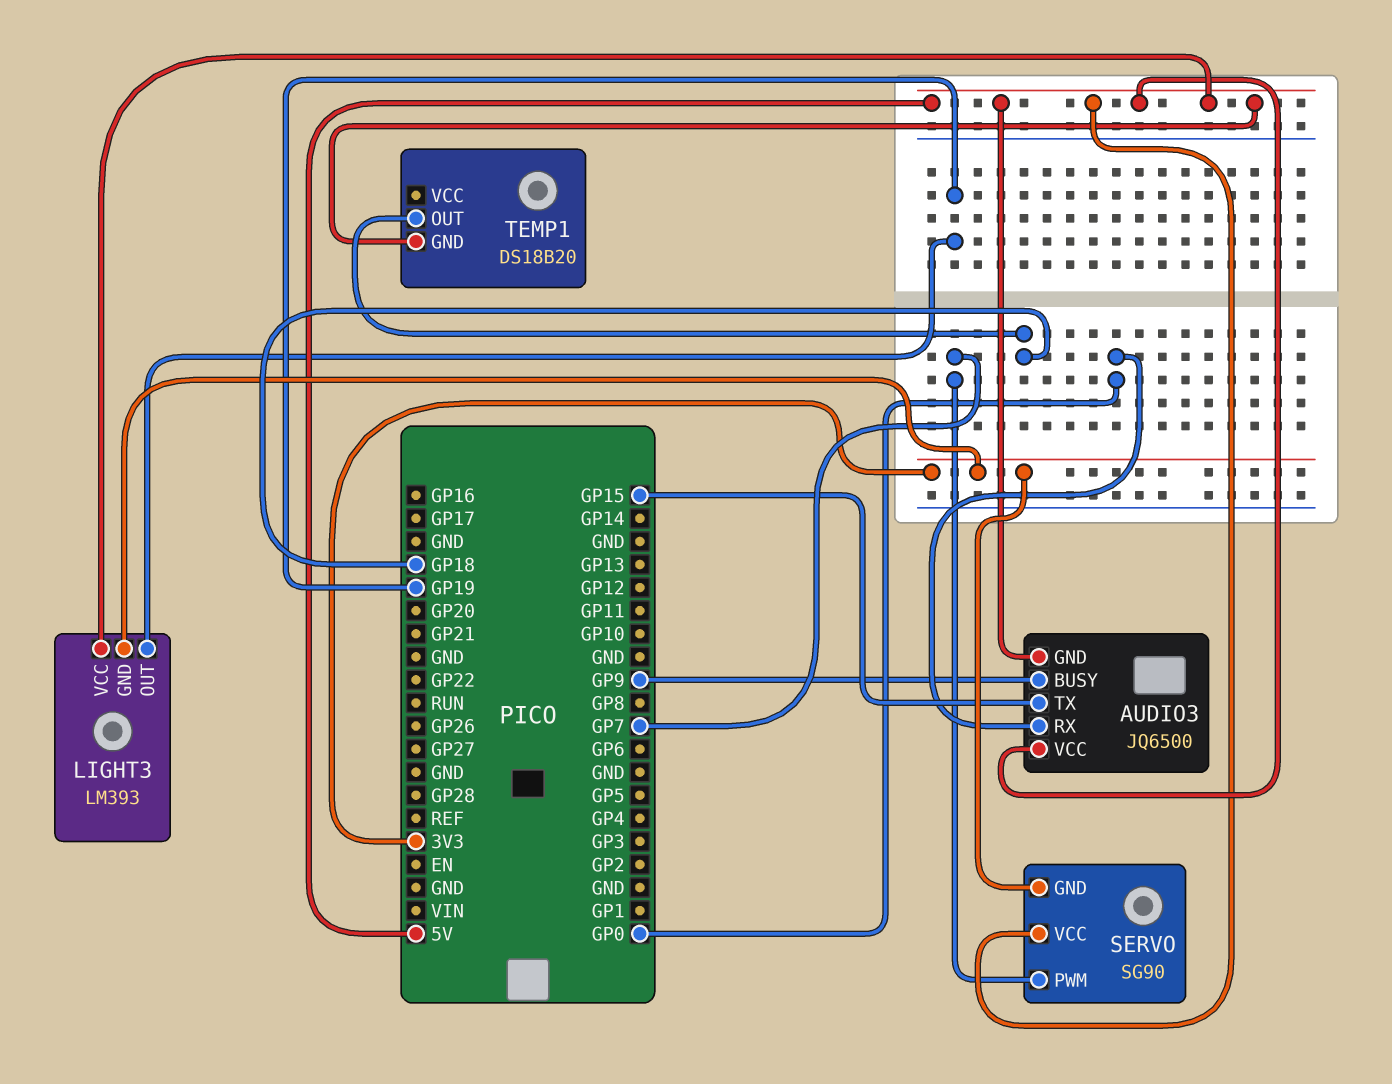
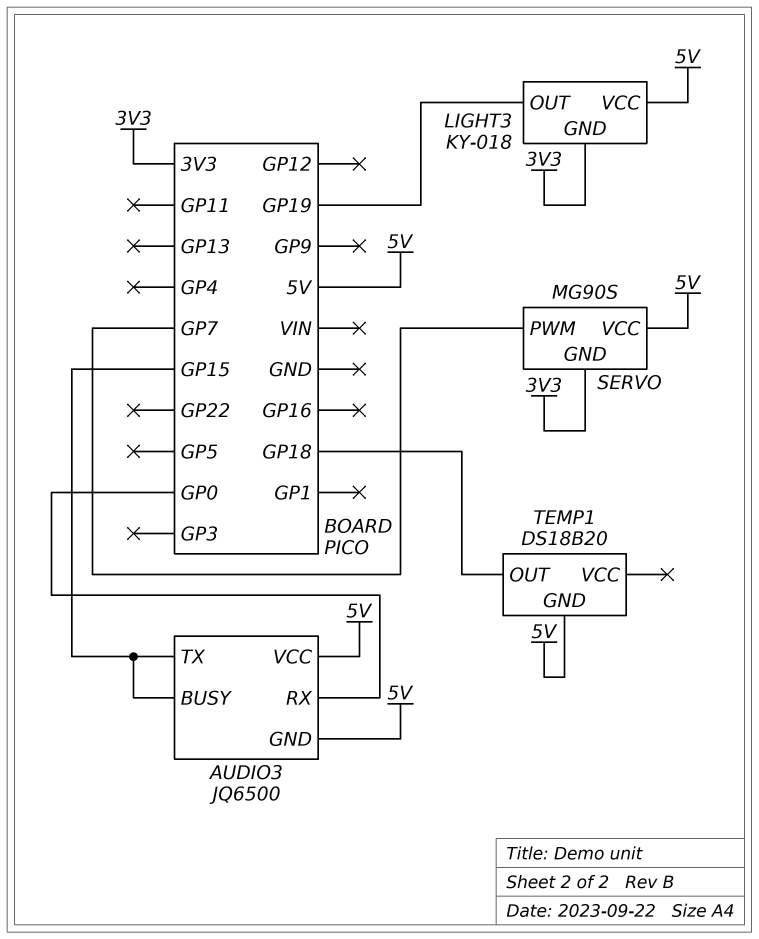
AUDIO3 pin BUSY: GP9 -> GP15
LIGHT3: LM393 -> KY-018
SERVO: SG90 -> MG90S

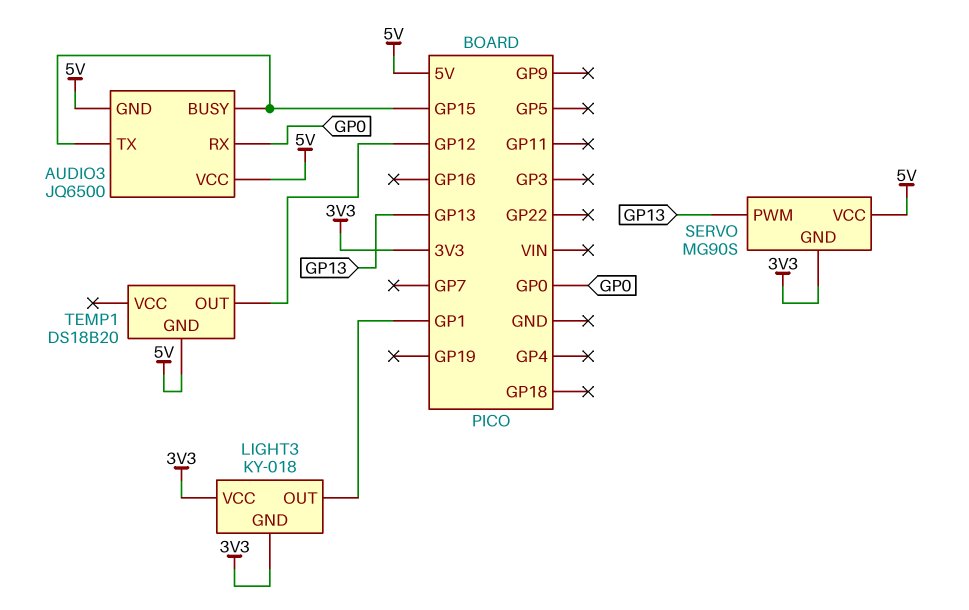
LIGHT3 pin OUT: GP19 -> GP1
LIGHT3 pin VCC: 5V -> 3V3
SERVO pin PWM: GP7 -> GP13
TEMP1 pin OUT: GP18 -> GP12

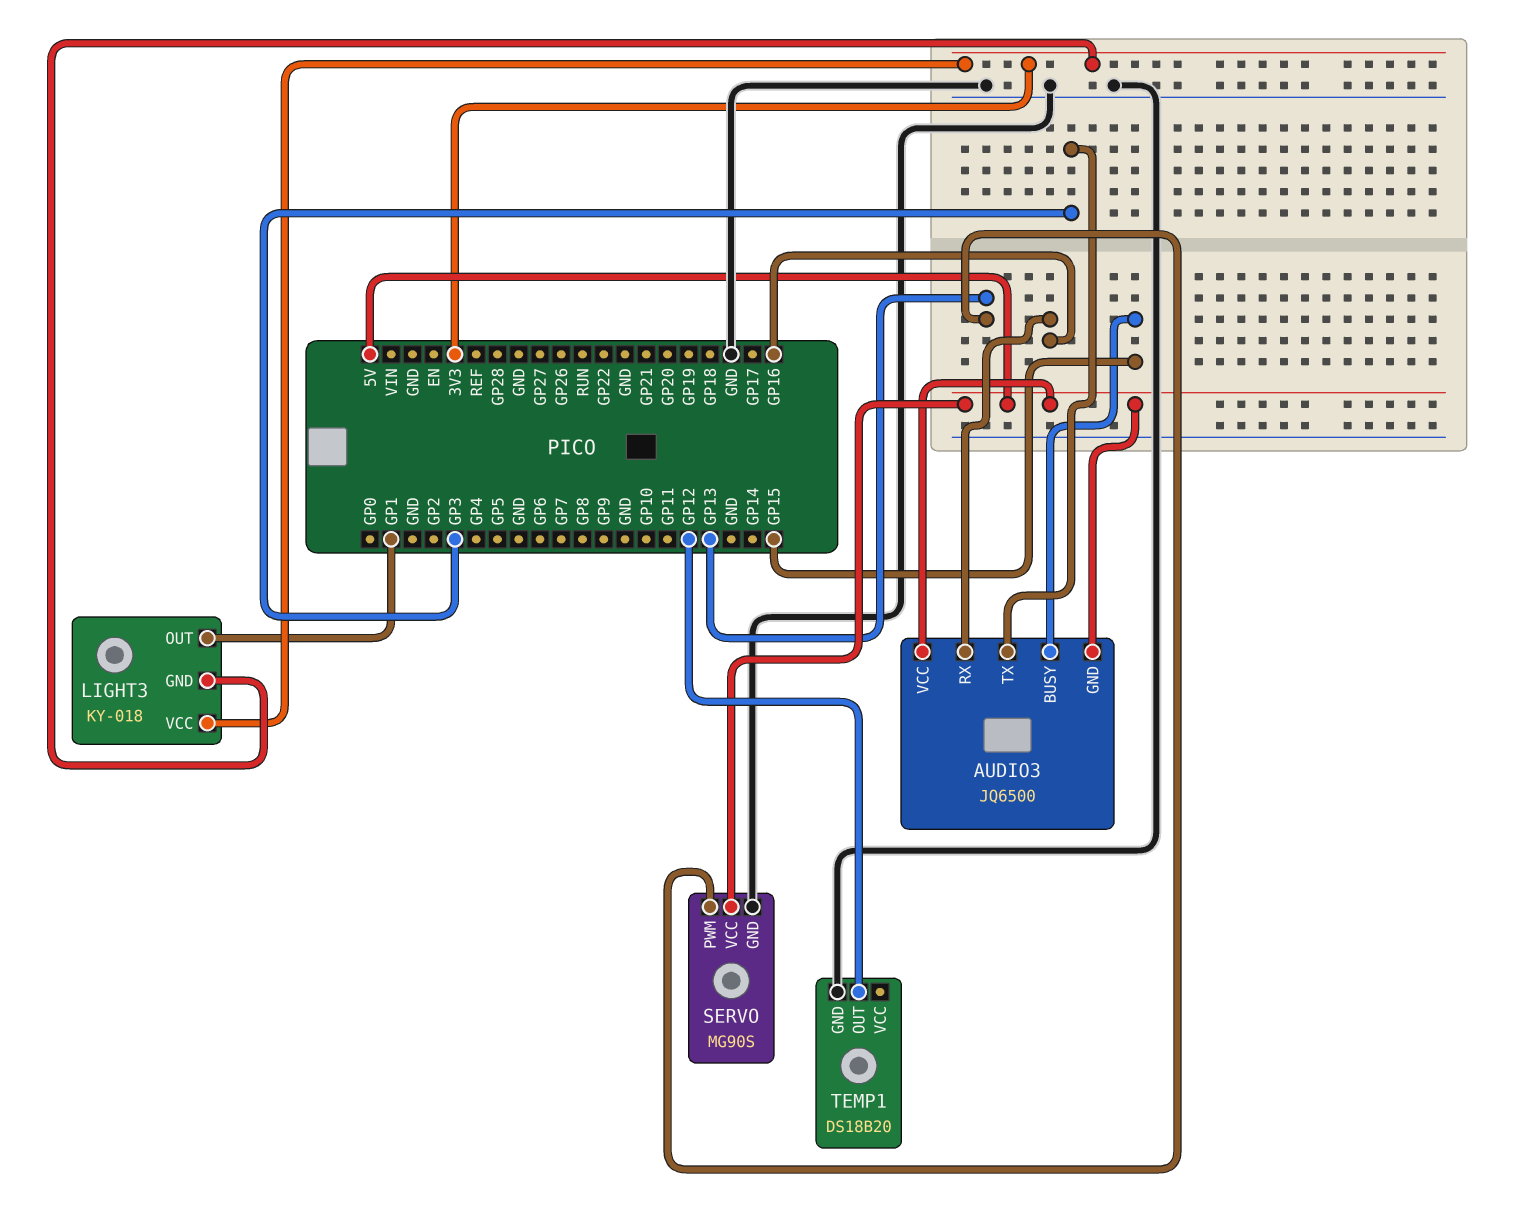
AUDIO3 pin RX: GP0 -> GP16
AUDIO3 pin TX: GP15 -> GP3
SERVO pin GND: 3V3 -> GND
TEMP1 pin GND: 5V -> GND

